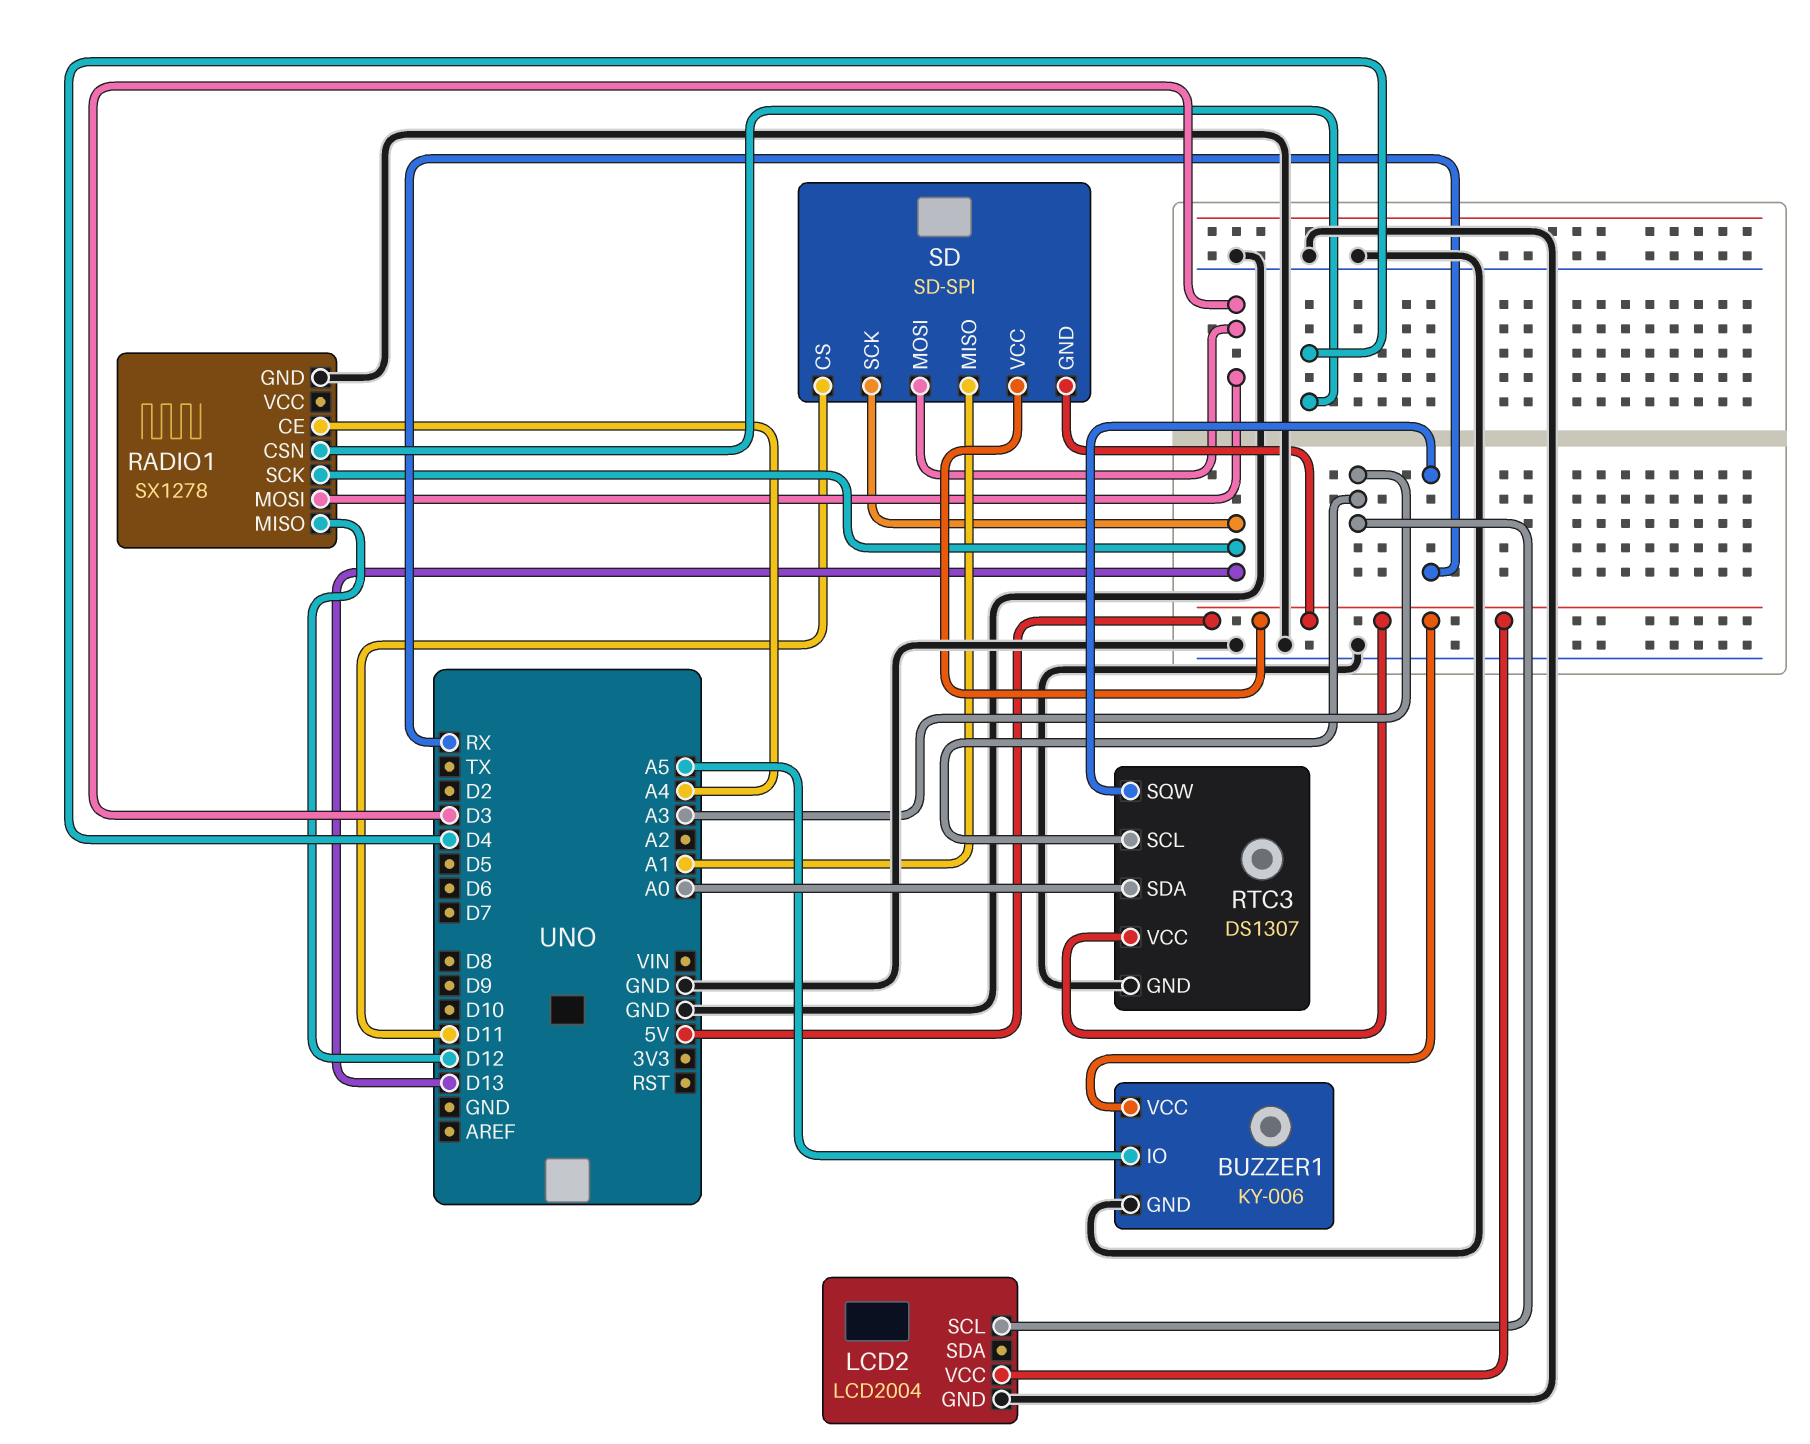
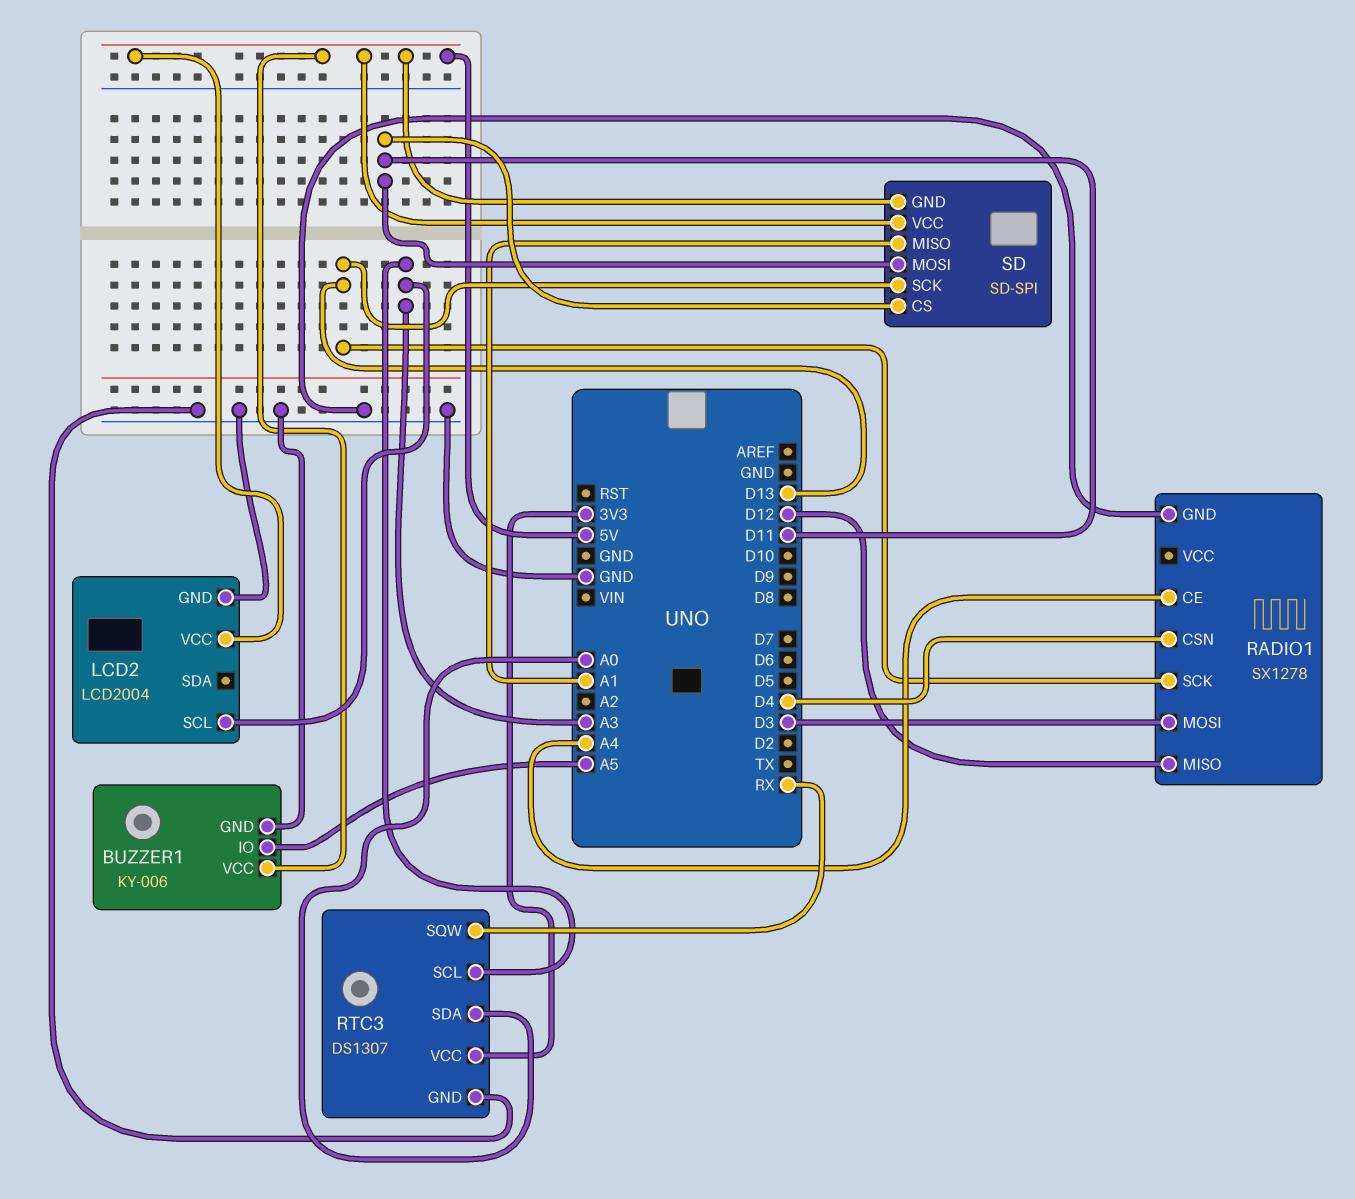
RTC3 pin VCC: 5V -> 3V3
SD pin MOSI: D3 -> D11

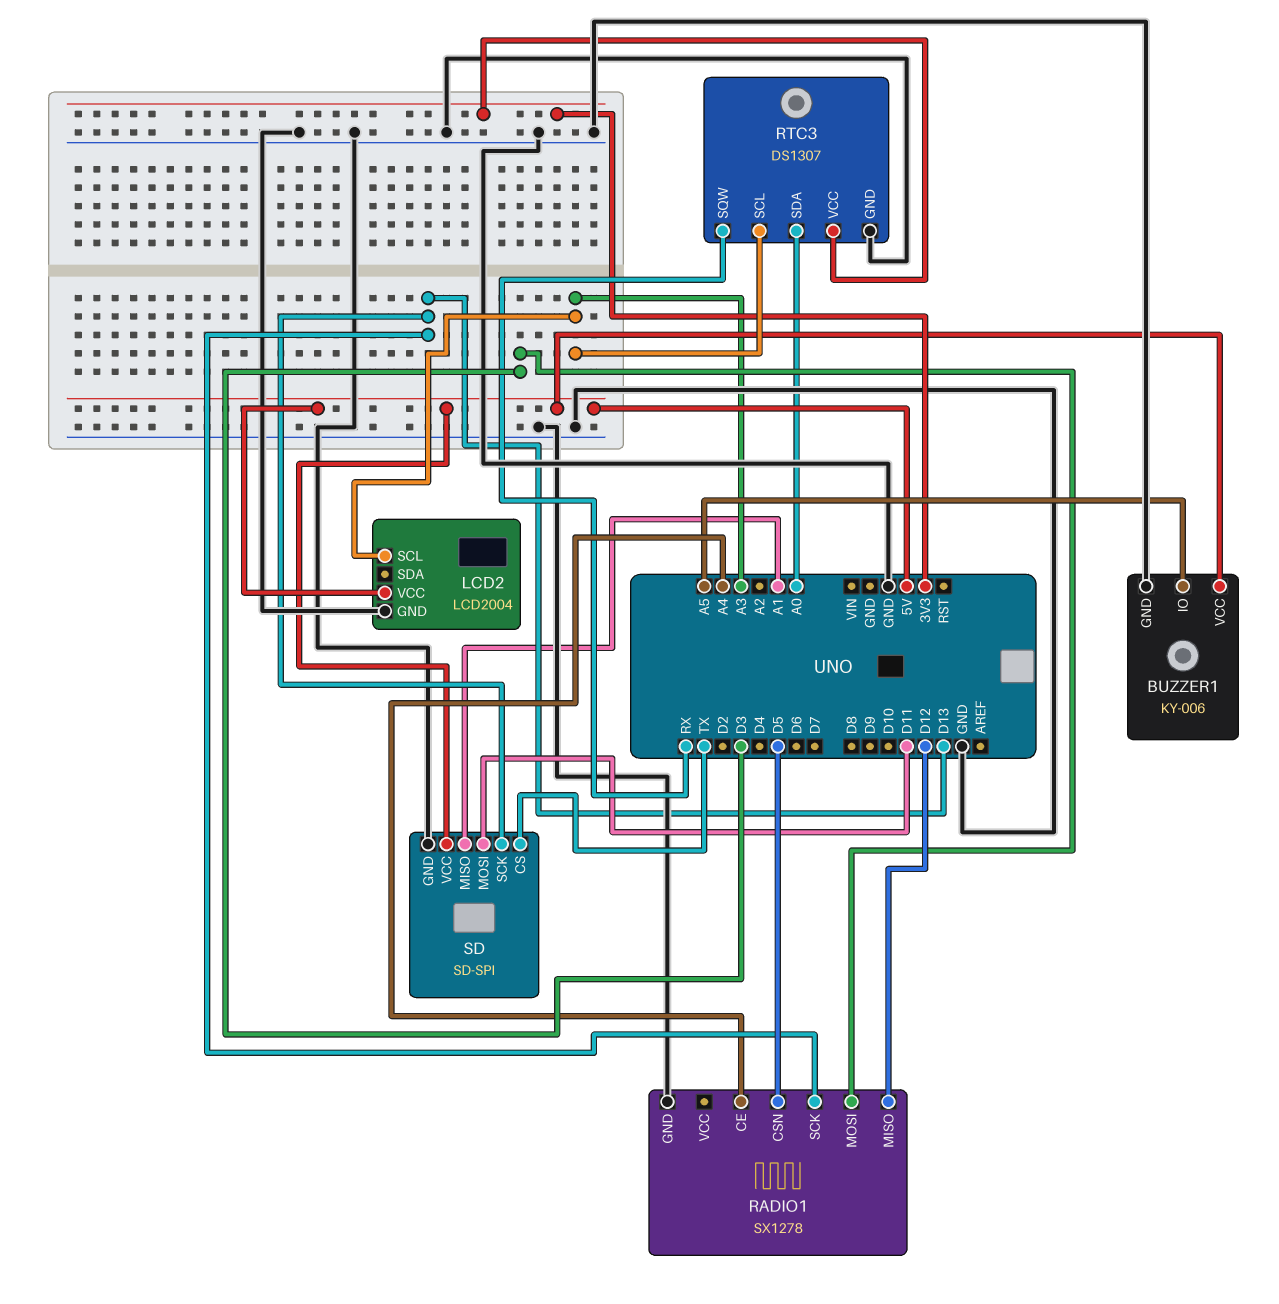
RADIO1 pin CSN: D4 -> D5
SD pin CS: D11 -> TX
SD pin GND: 5V -> GND

